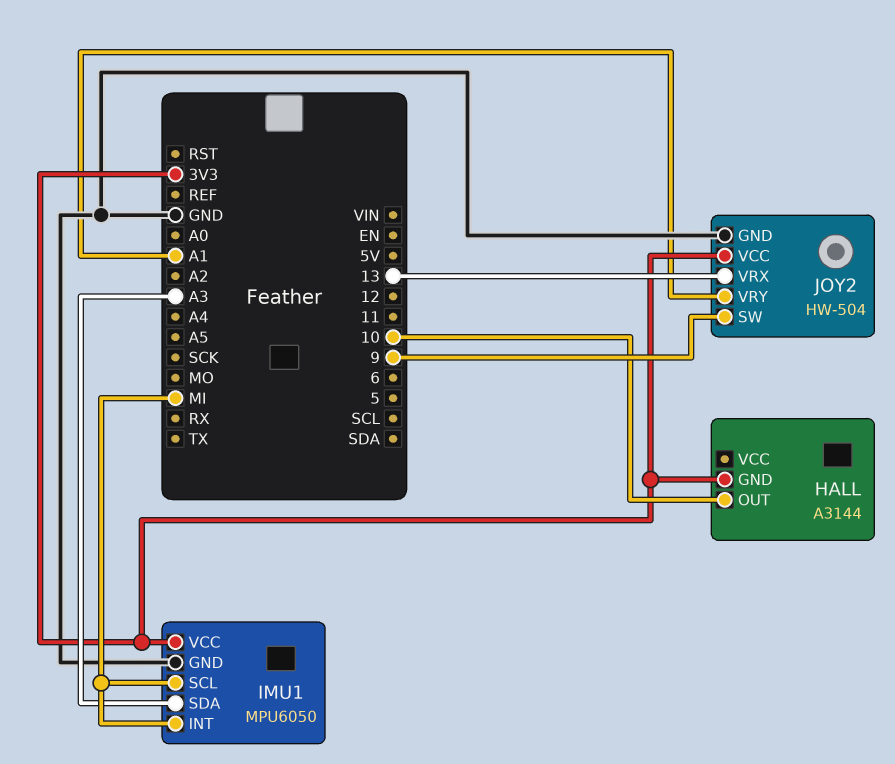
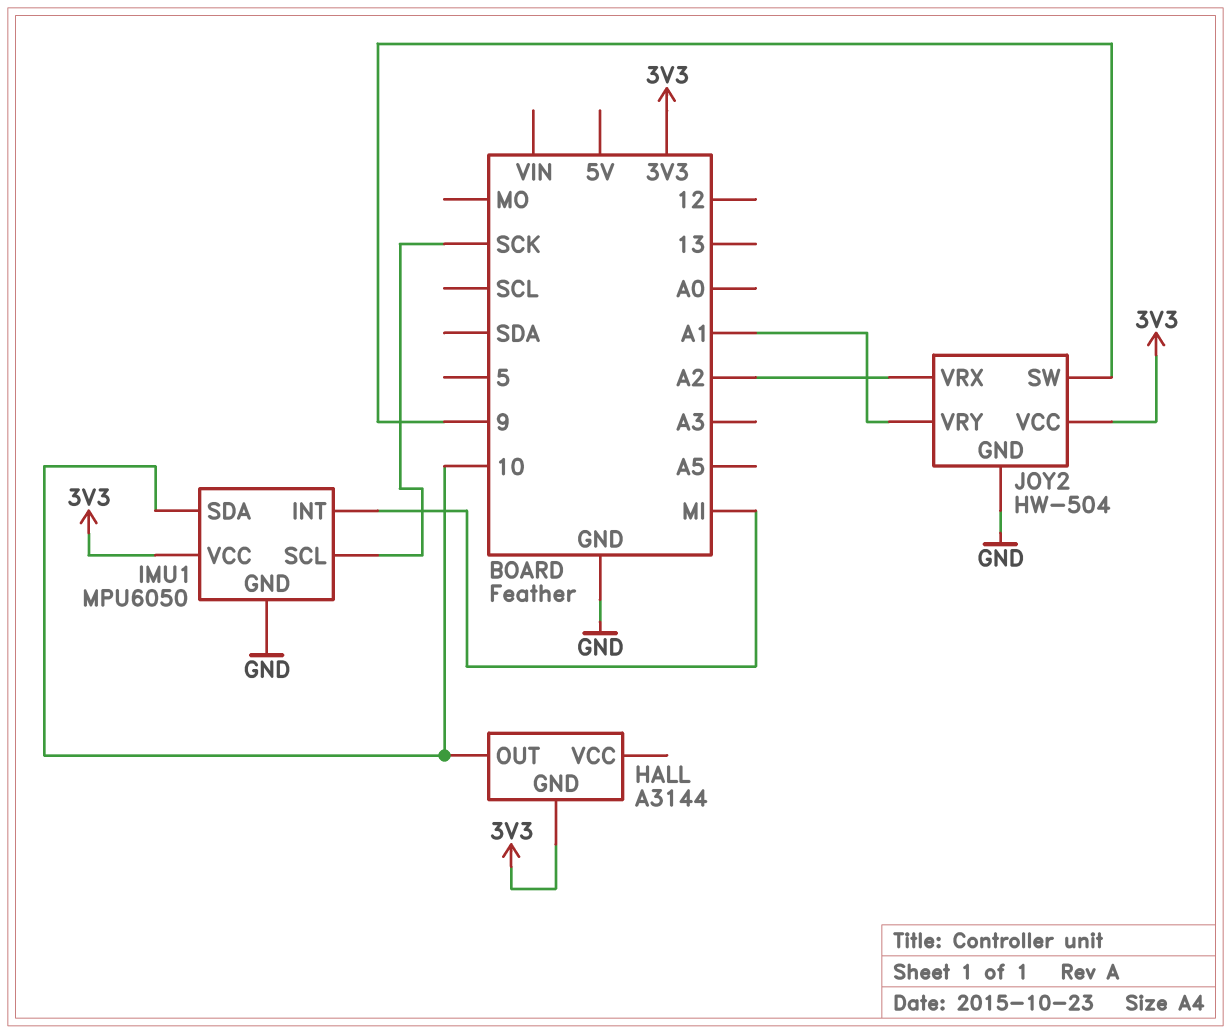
IMU1 pin SCL: MI -> SCK
IMU1 pin SDA: A3 -> 10
JOY2 pin VRX: 13 -> A2

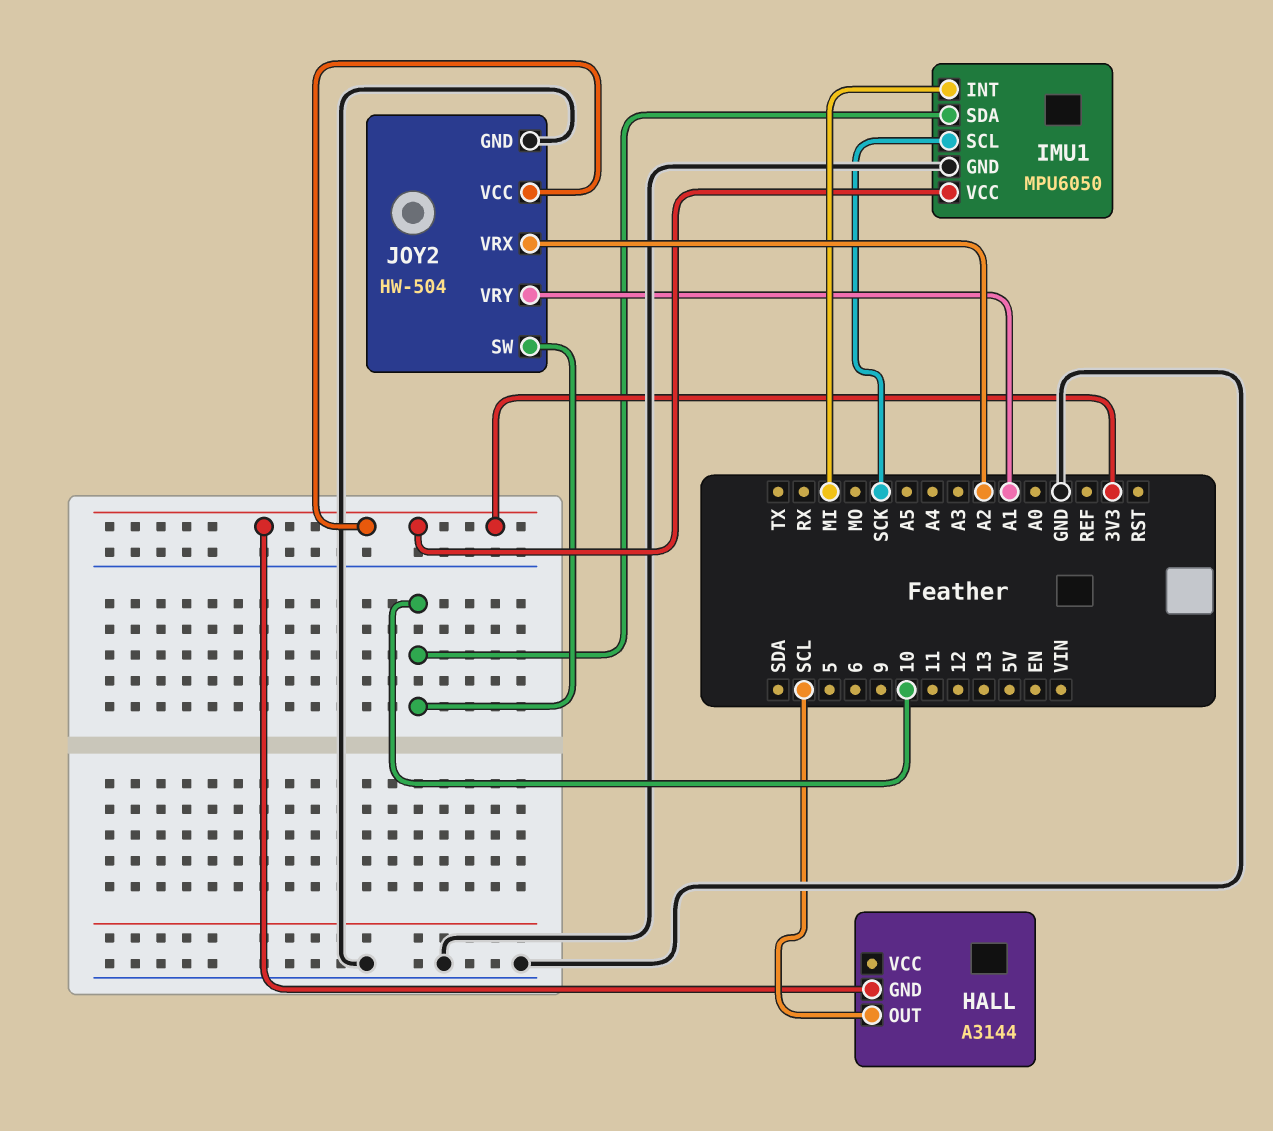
HALL pin OUT: 10 -> SCL
JOY2 pin SW: 9 -> 10

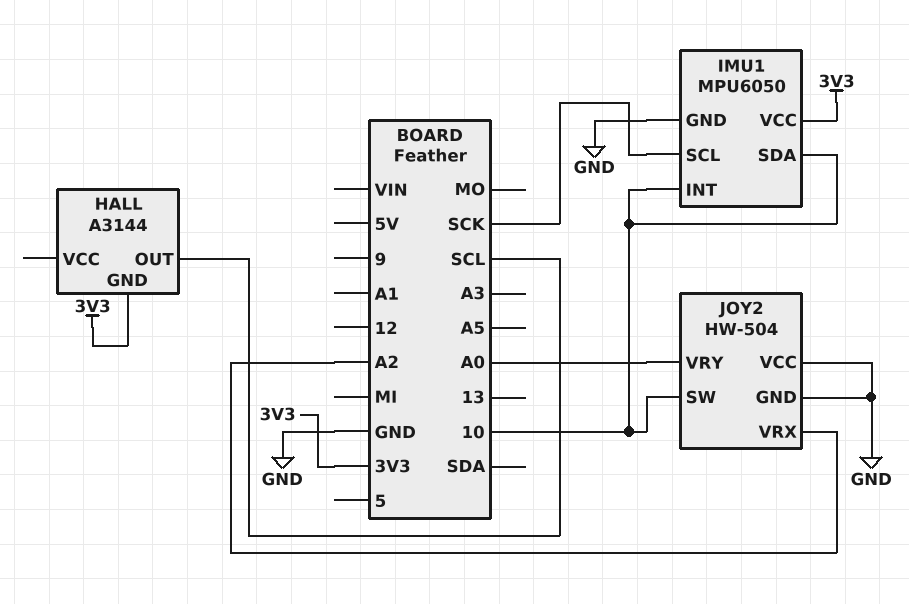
IMU1 pin INT: MI -> 10
JOY2 pin VCC: 3V3 -> GND
JOY2 pin VRY: A1 -> A0

